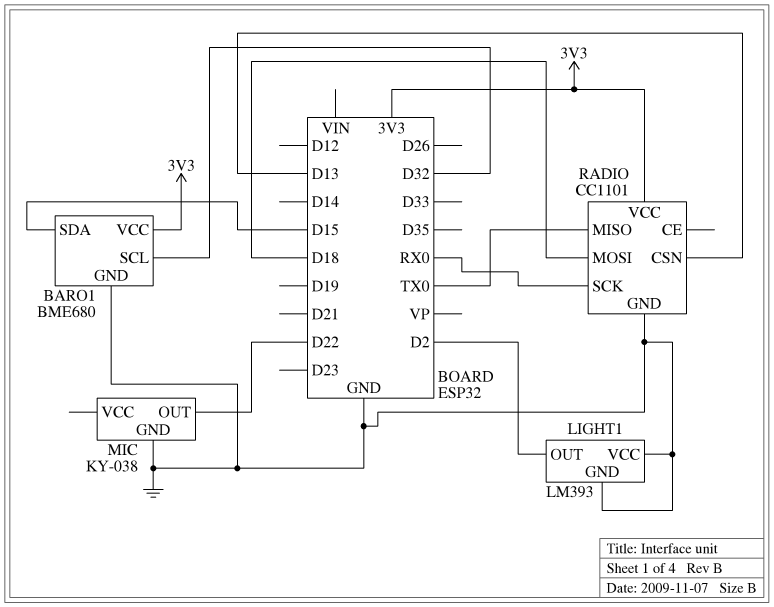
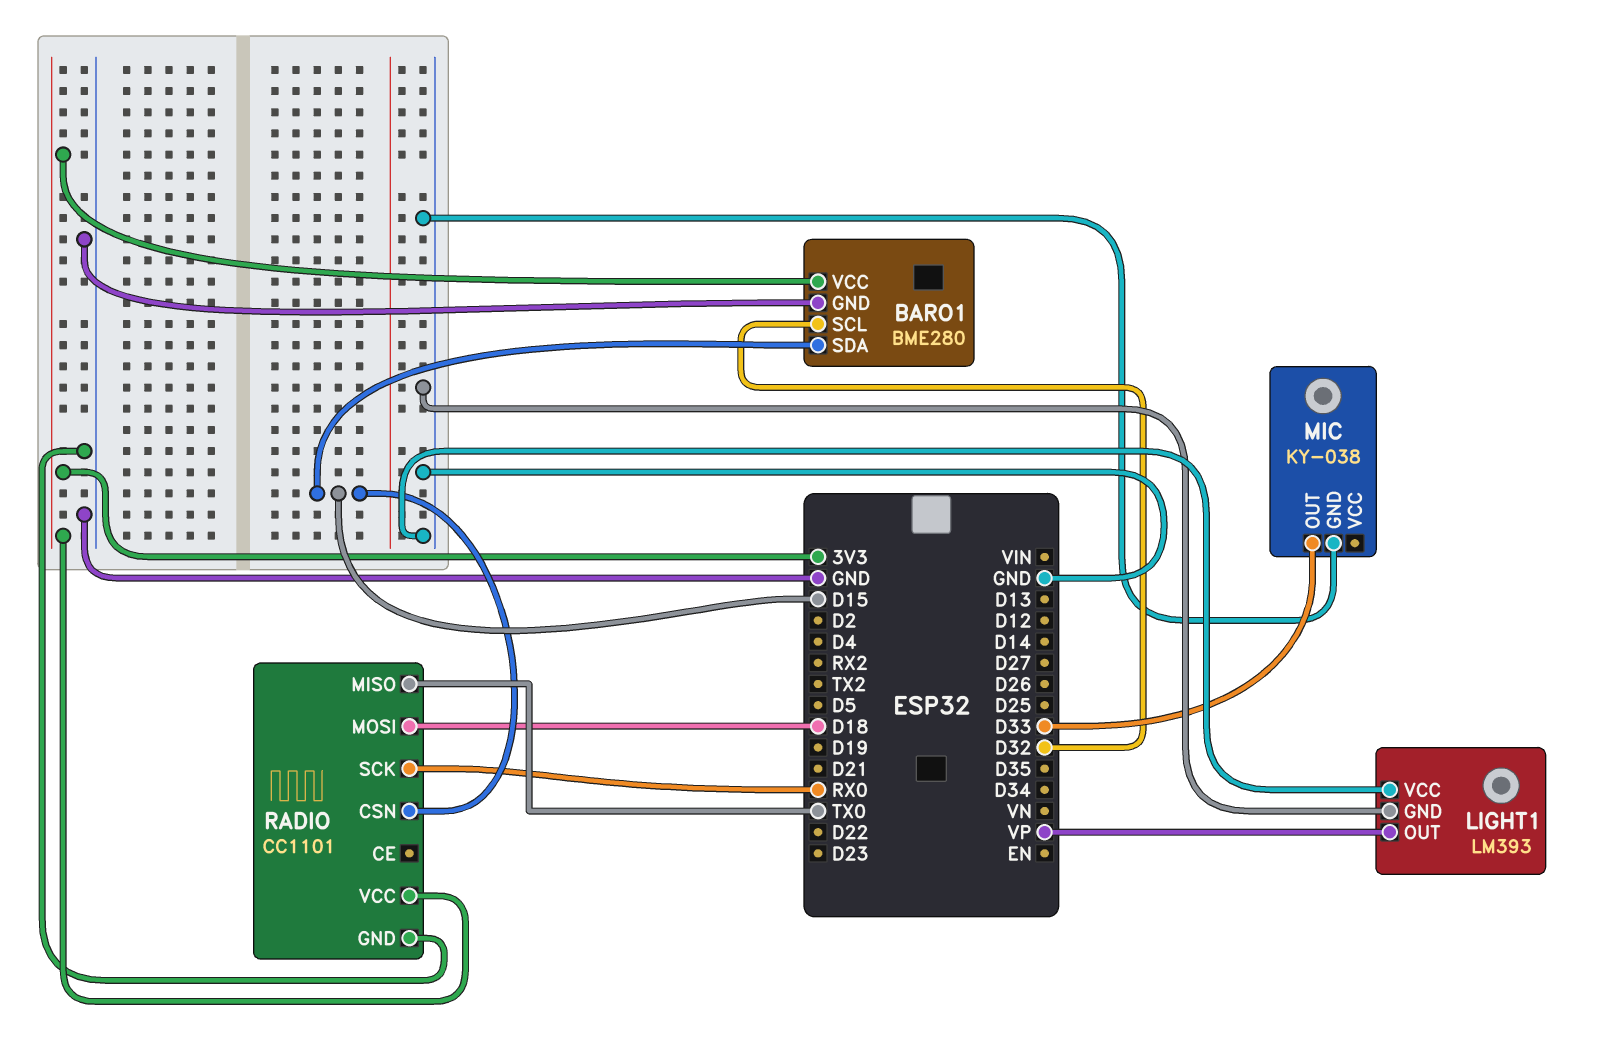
BARO1: BME680 -> BME280
LIGHT1 pin OUT: D2 -> VP
MIC pin OUT: D22 -> D33
RADIO pin CSN: D13 -> D15

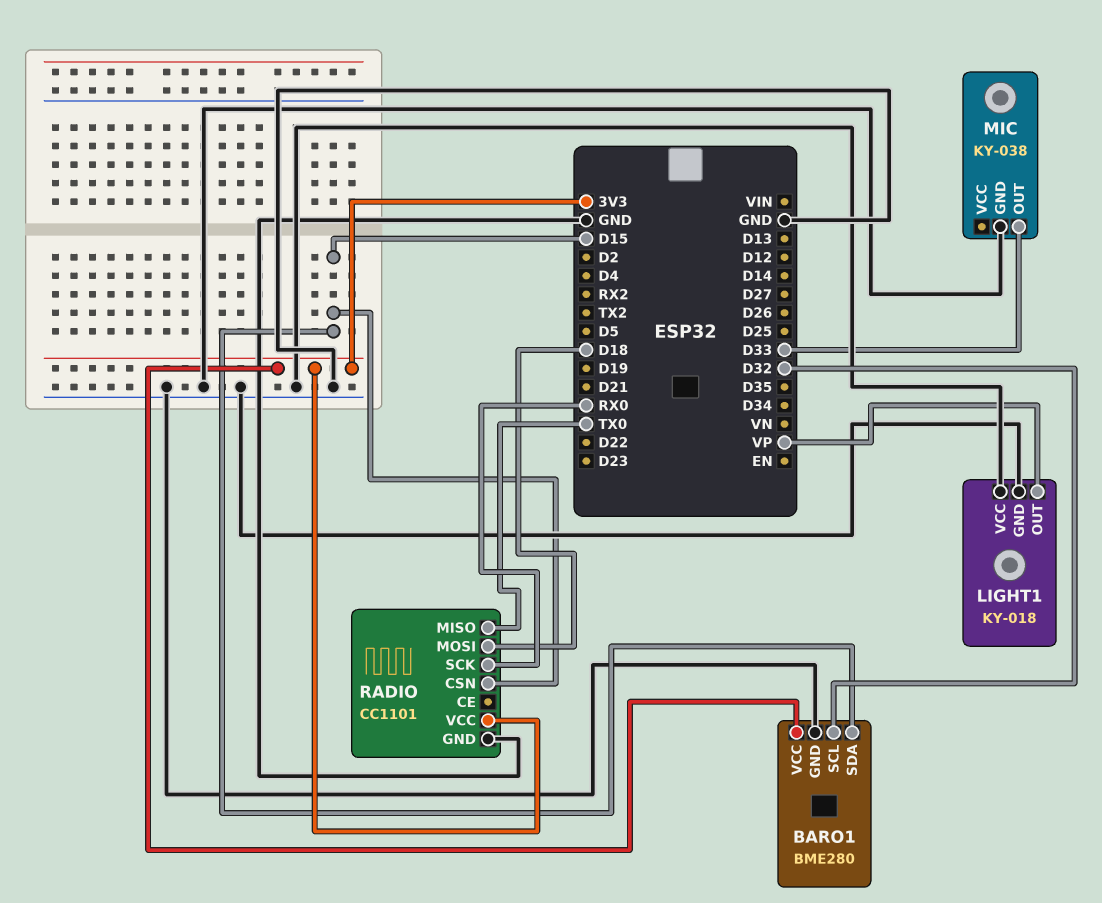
LIGHT1: LM393 -> KY-018

